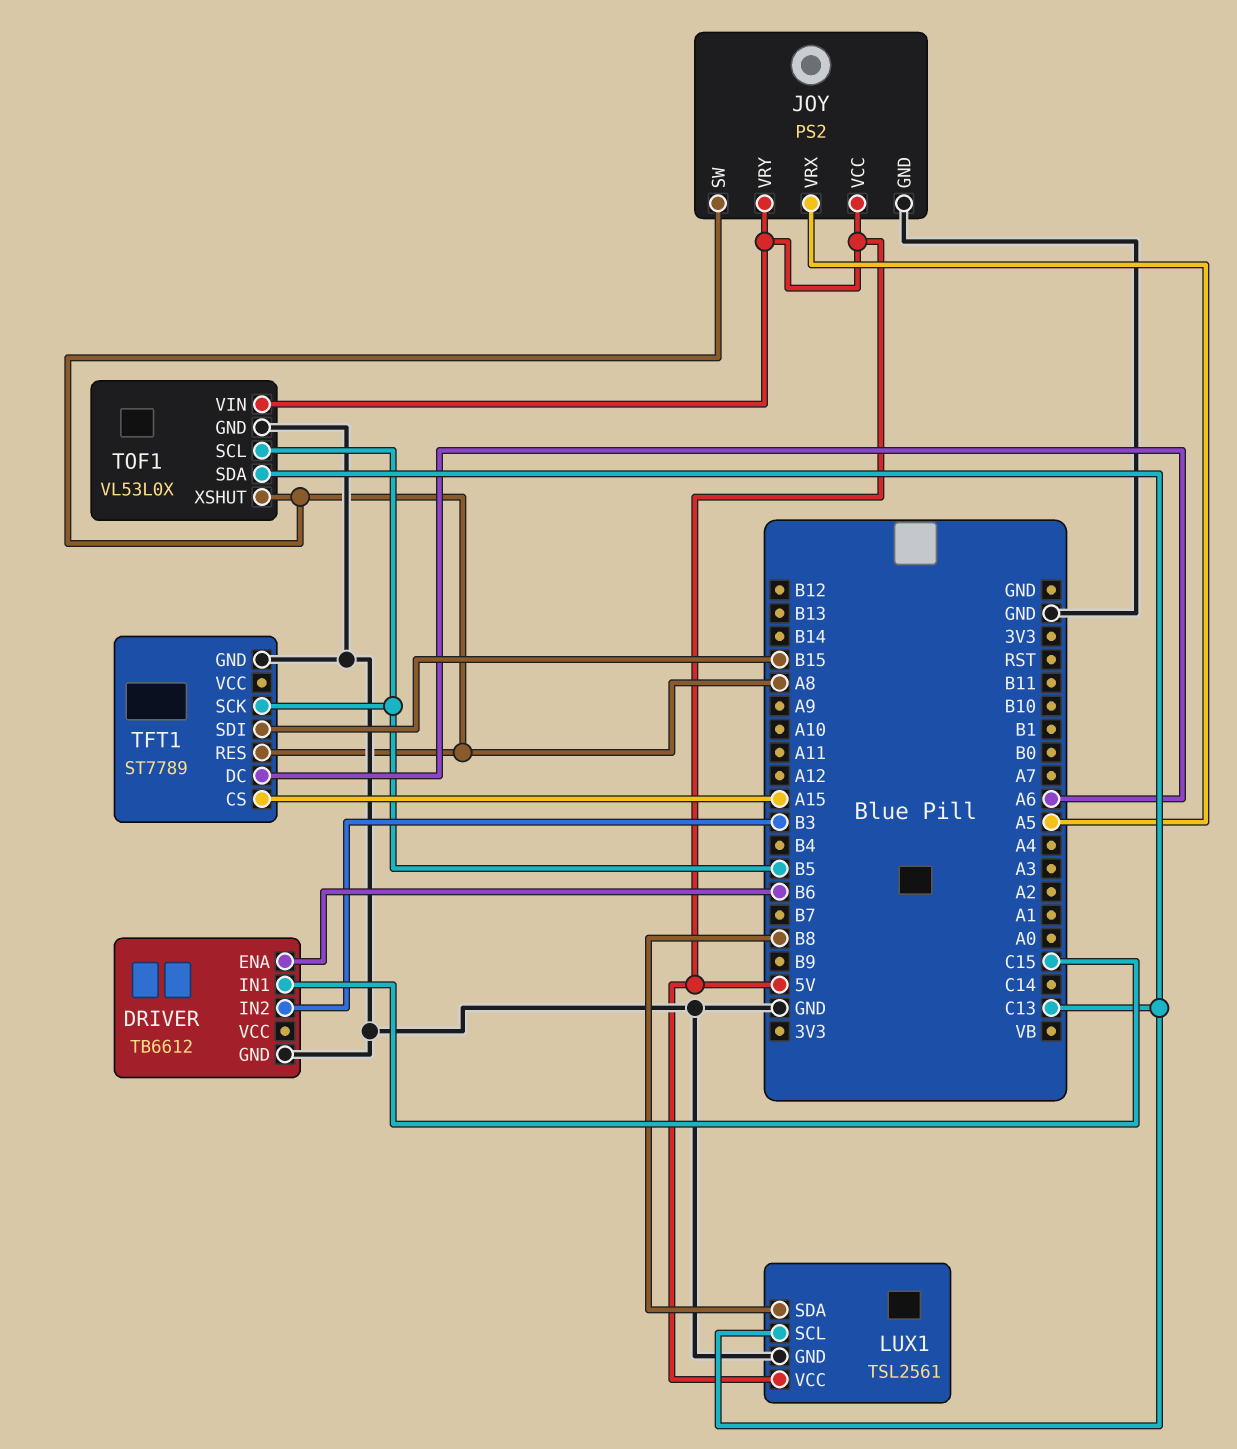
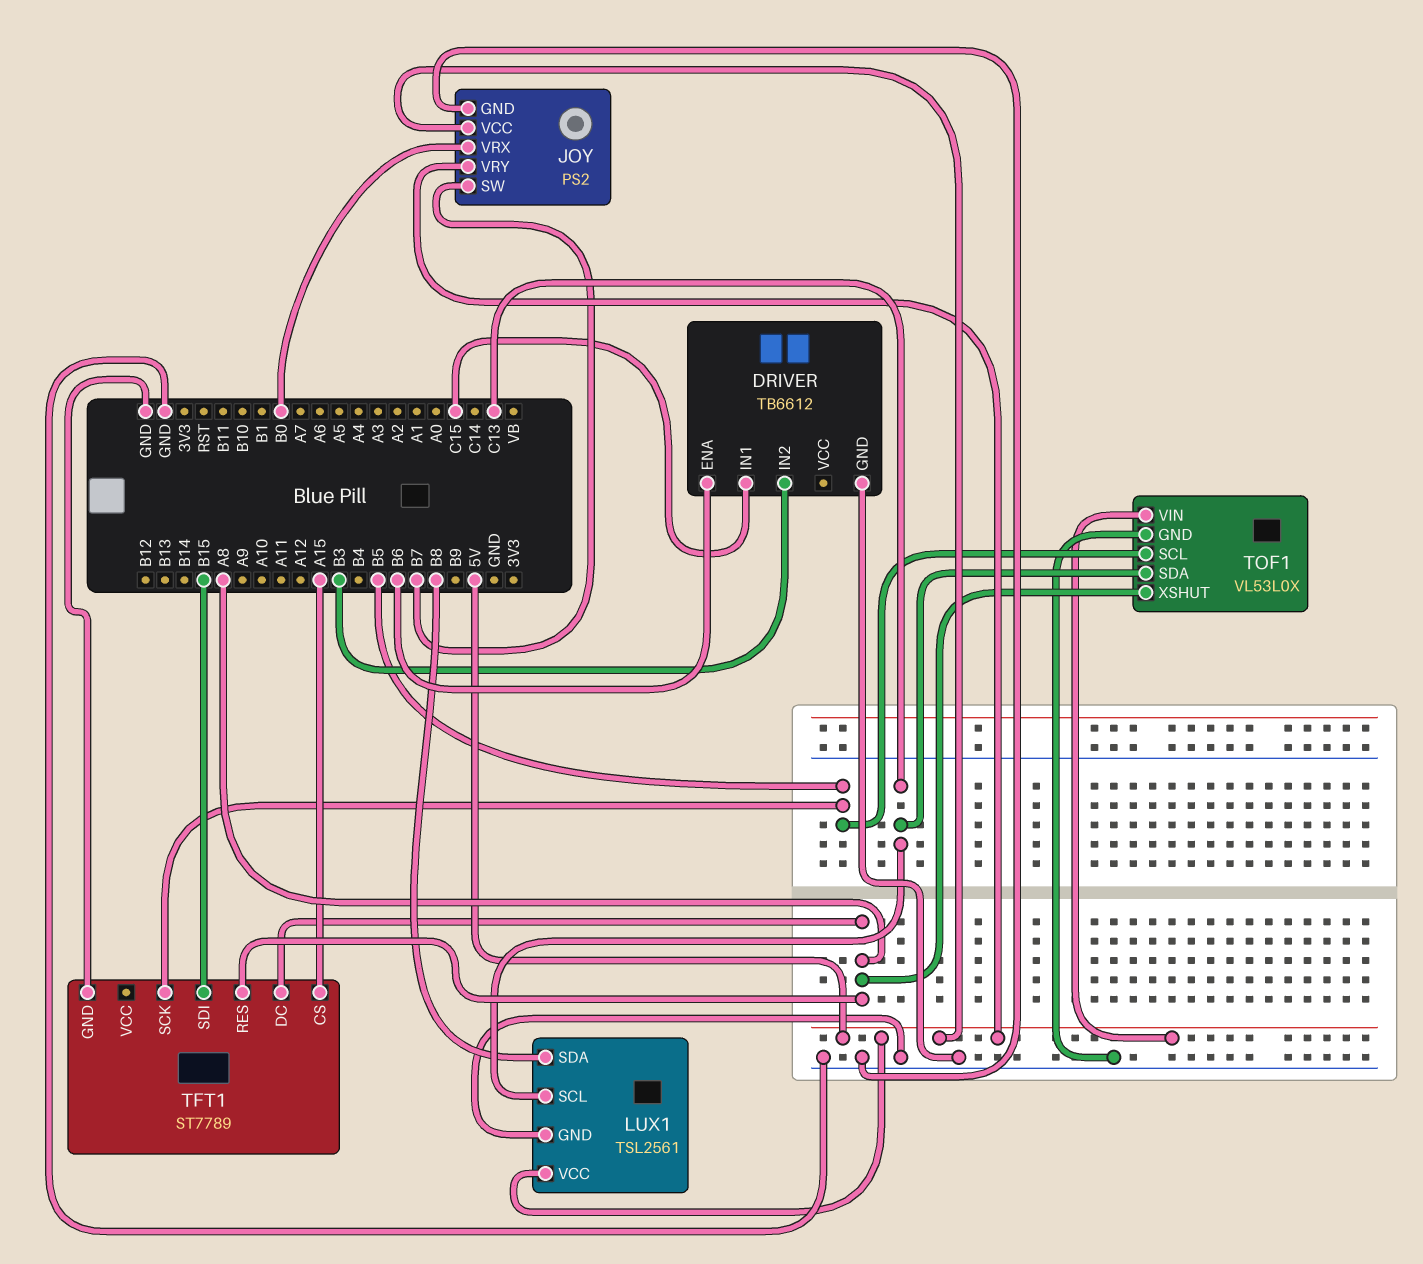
JOY pin SW: A8 -> B7
JOY pin VRX: A5 -> B0
TFT1 pin DC: A6 -> A8

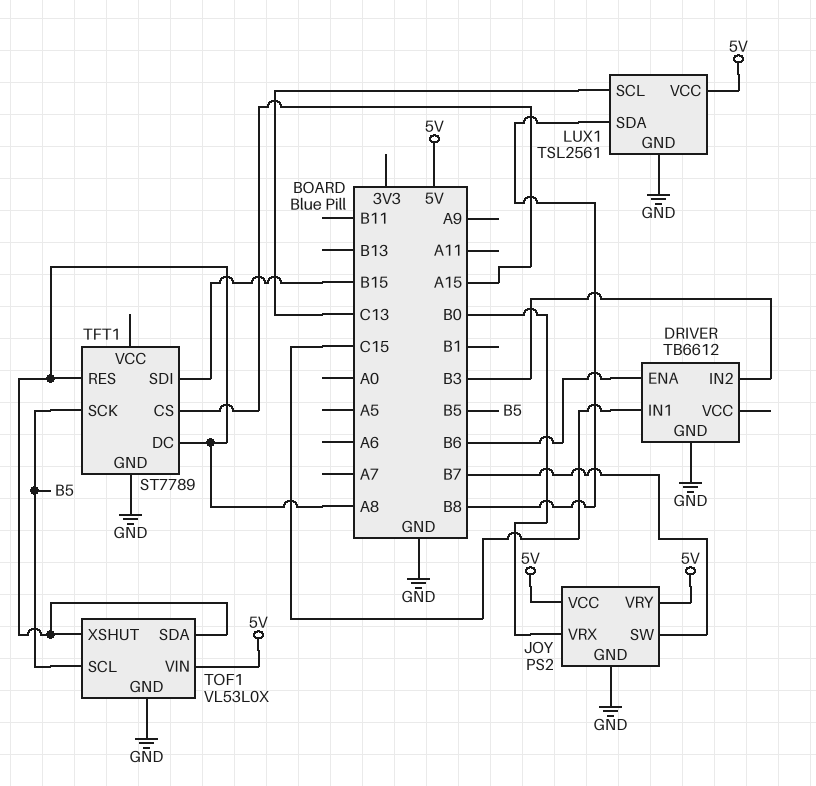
TOF1 pin SDA: C13 -> A8

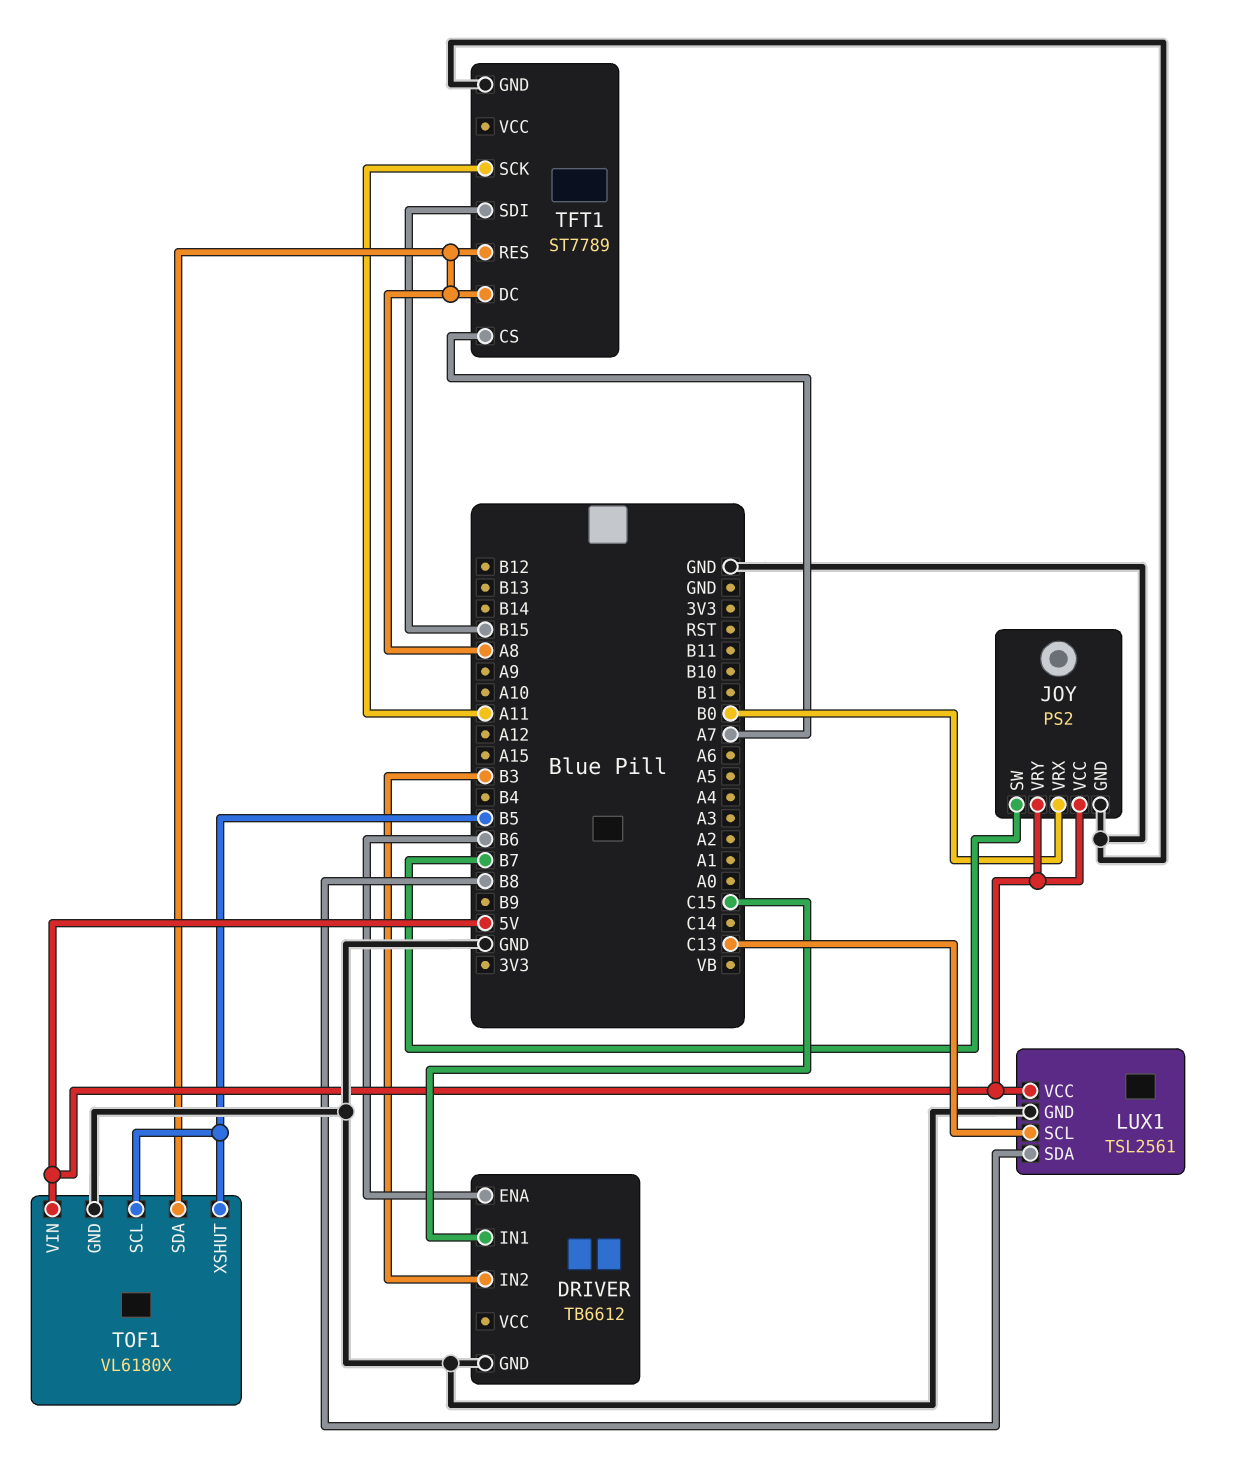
TFT1 pin CS: A15 -> A7
TFT1 pin SCK: B5 -> A11
TOF1: VL53L0X -> VL6180X
TOF1 pin XSHUT: A8 -> B5

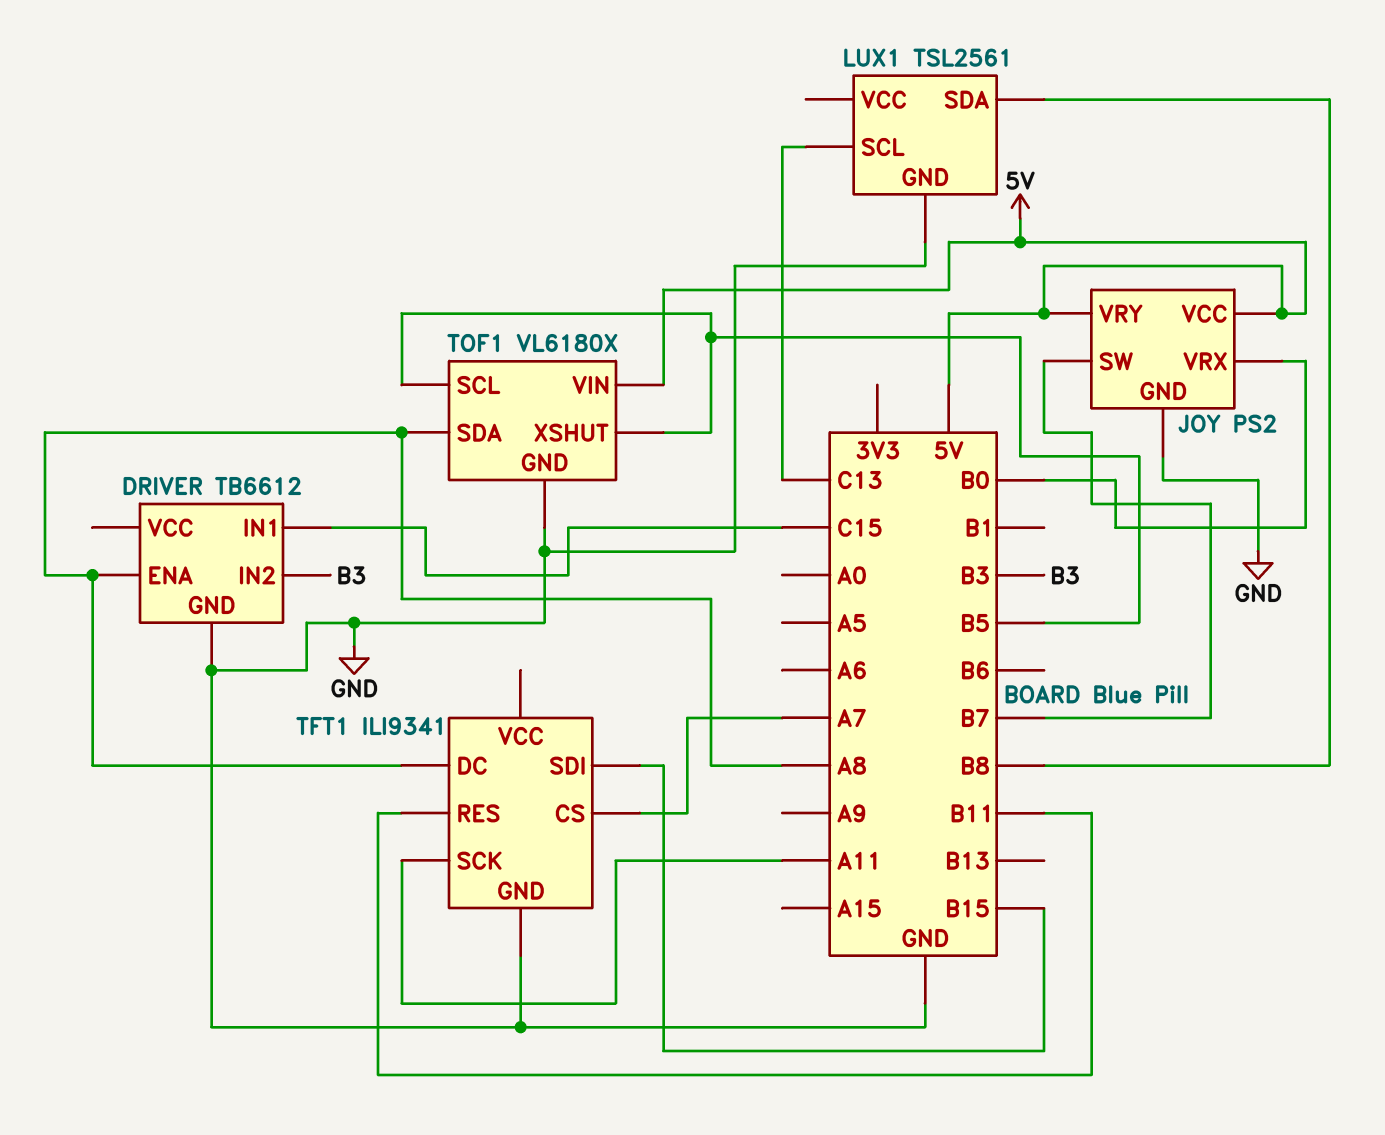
DRIVER pin ENA: B6 -> A8
LUX1 pin VCC: 5V -> none
TFT1: ST7789 -> ILI9341
TFT1 pin RES: A8 -> B11

